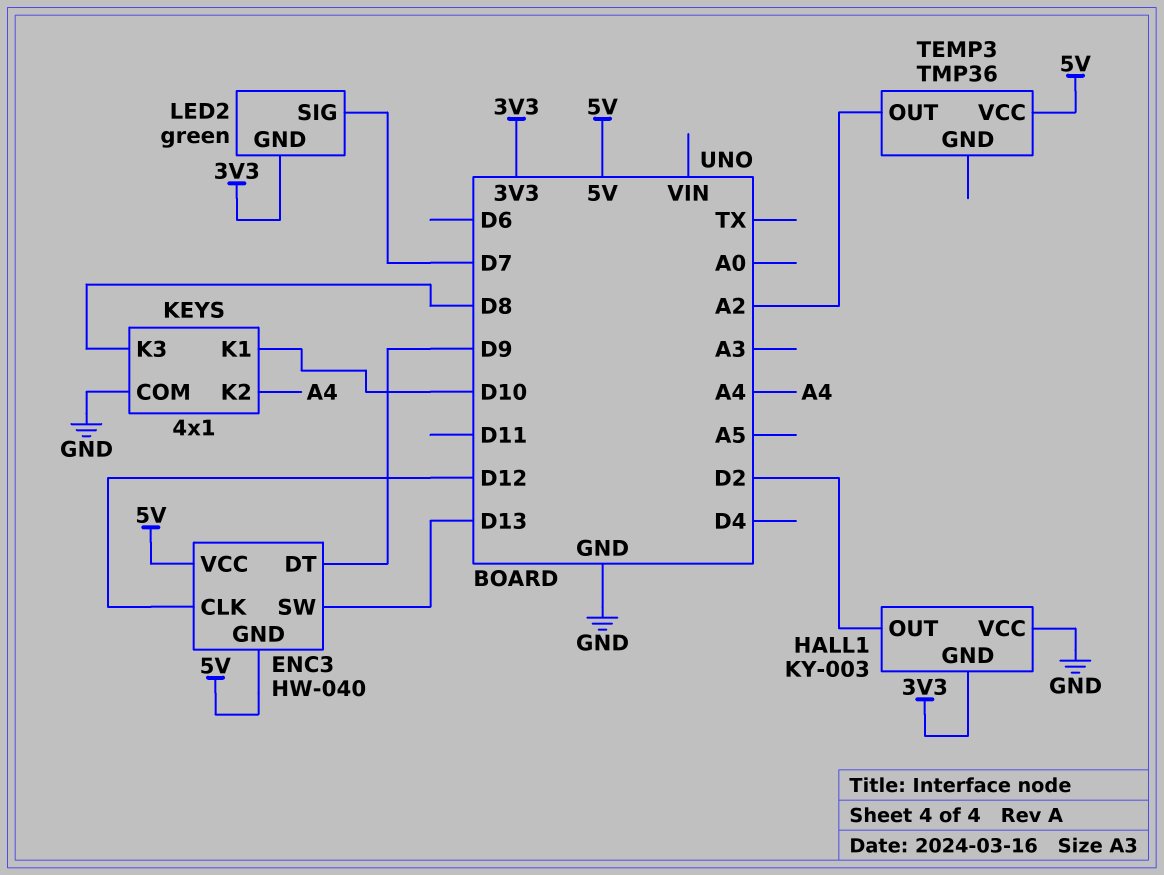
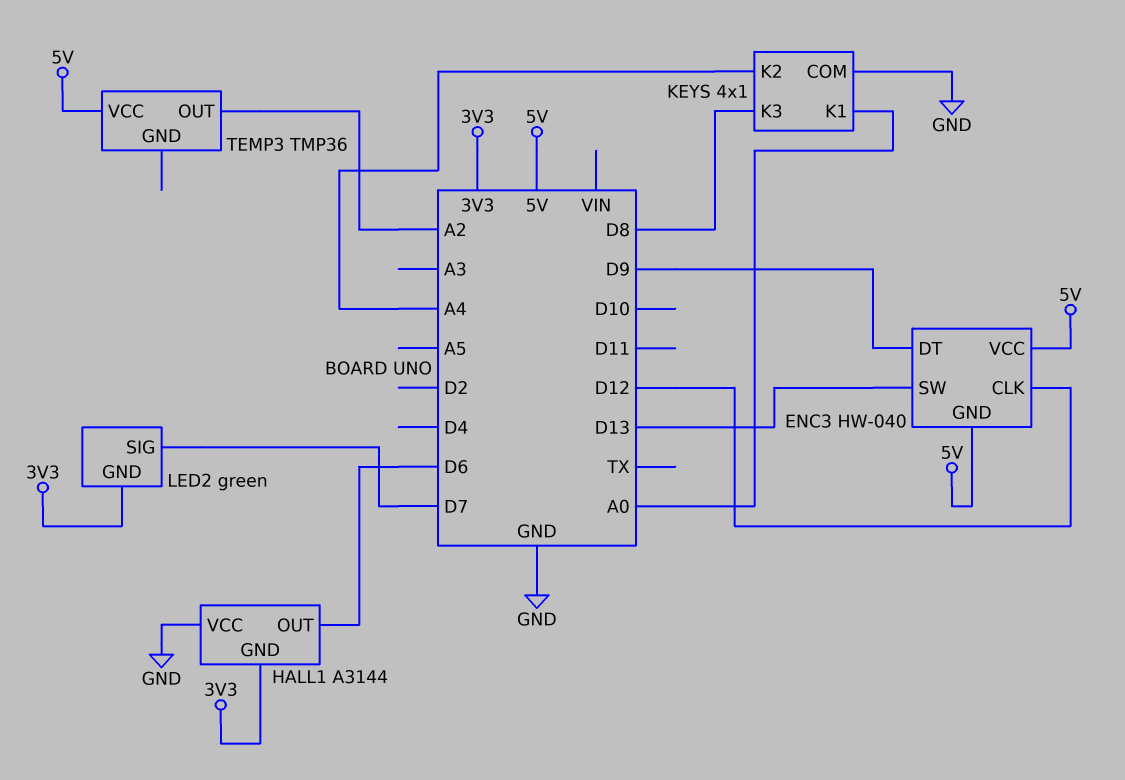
HALL1: KY-003 -> A3144
HALL1 pin OUT: D2 -> D6
KEYS pin K1: D10 -> A0

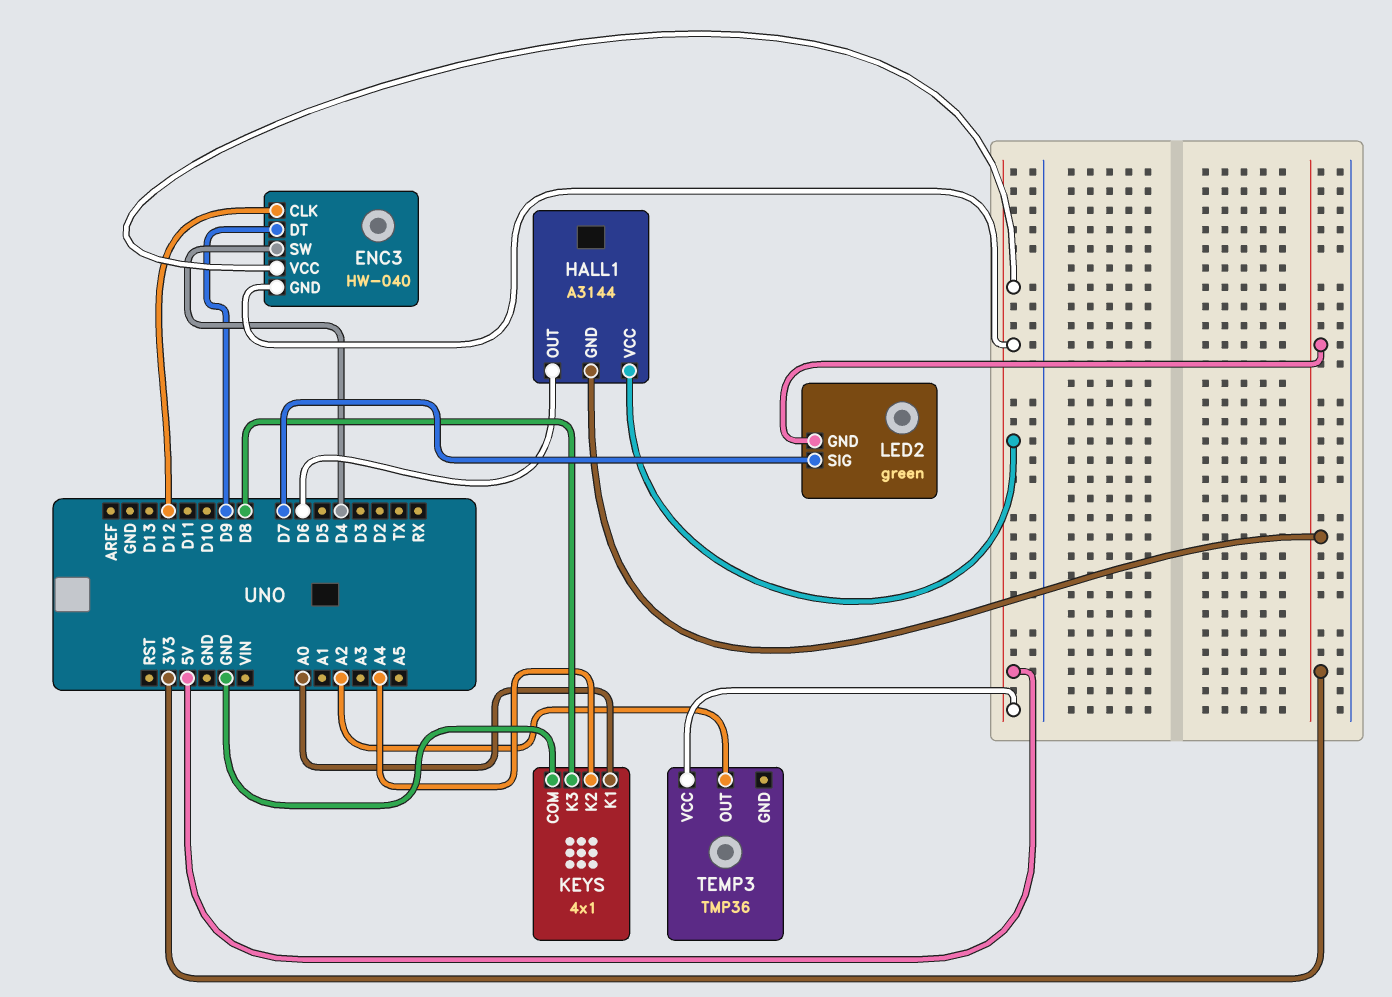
ENC3 pin SW: D13 -> D4
HALL1 pin VCC: GND -> 5V

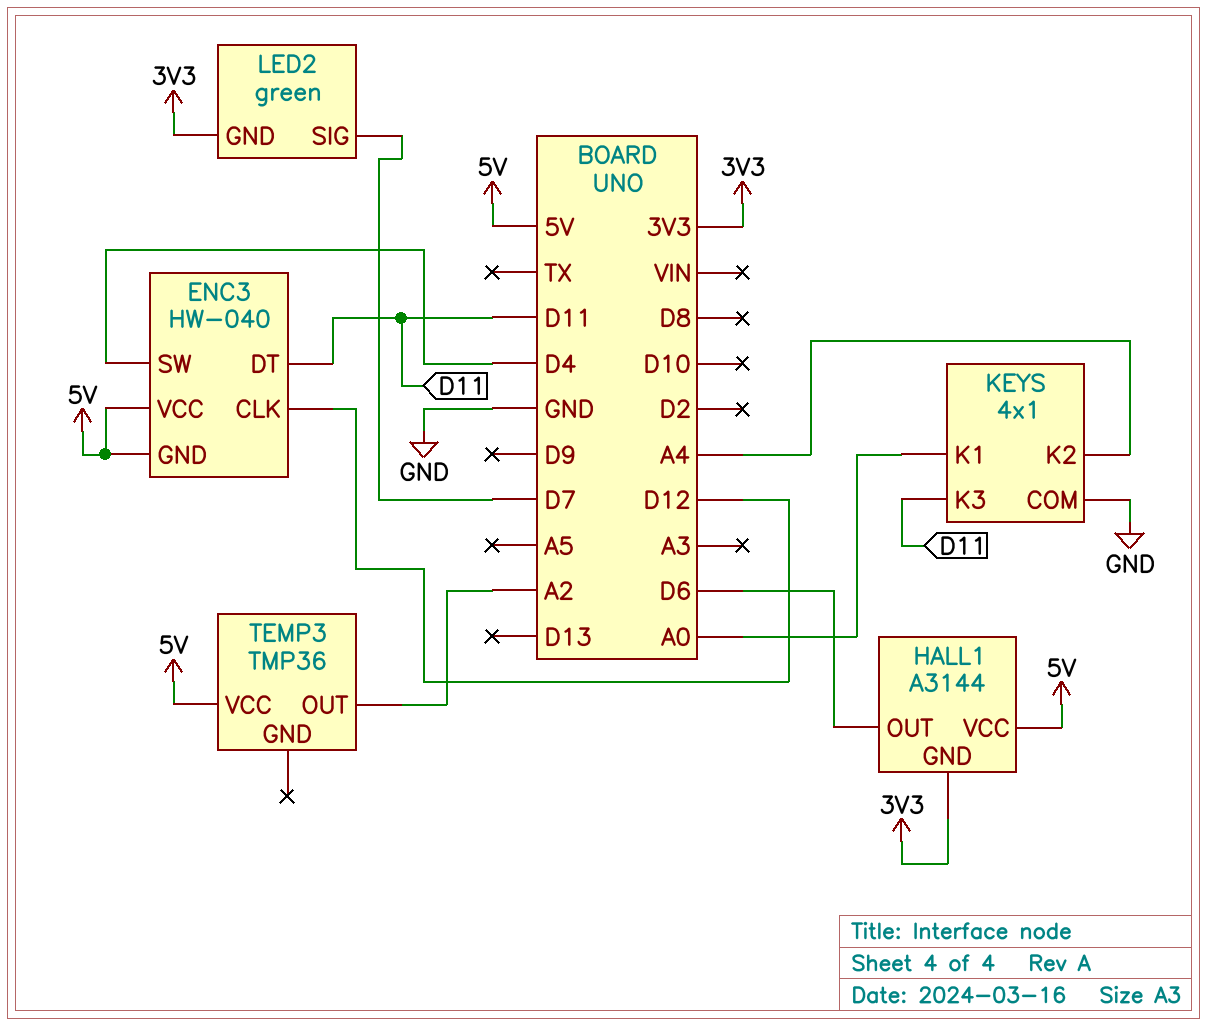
ENC3 pin DT: D9 -> D11
KEYS pin K3: D8 -> D11

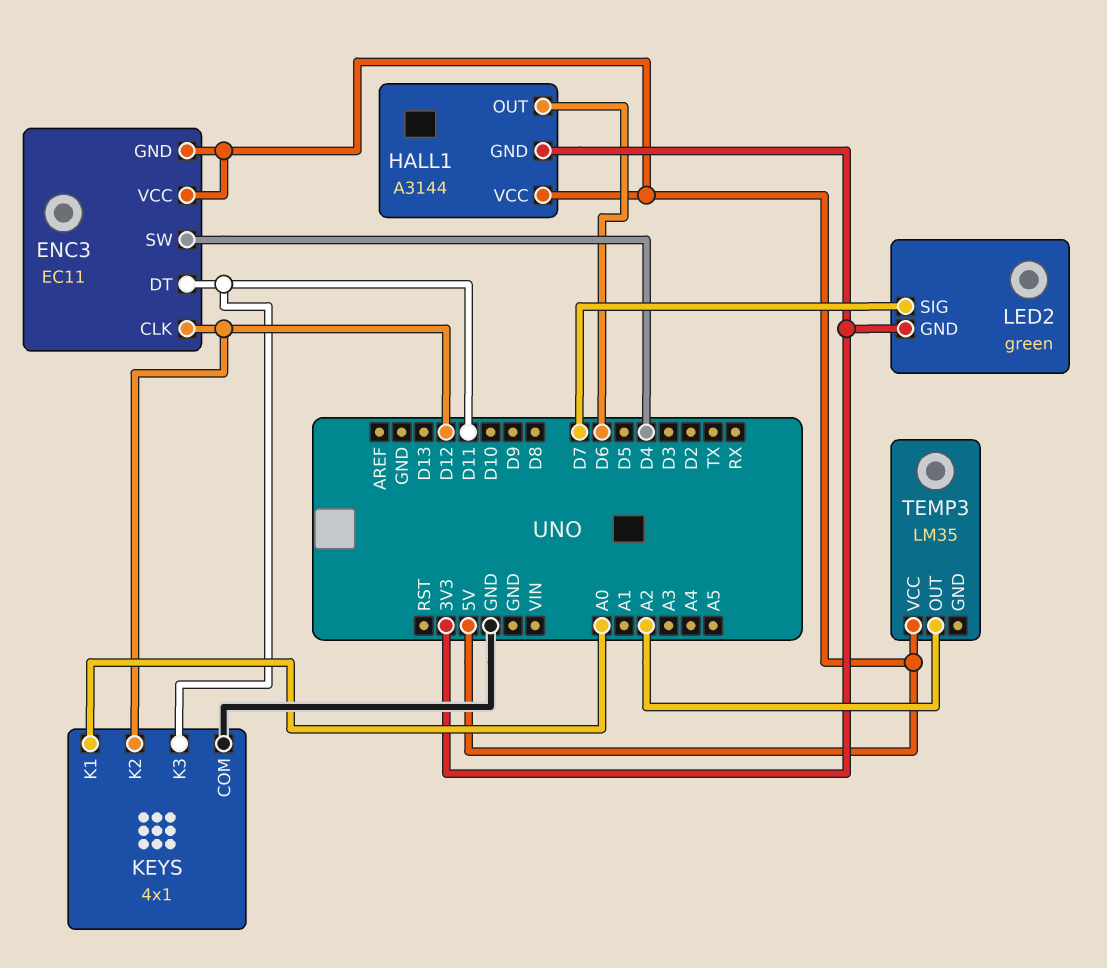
ENC3: HW-040 -> EC11
KEYS pin K2: A4 -> D12
TEMP3: TMP36 -> LM35

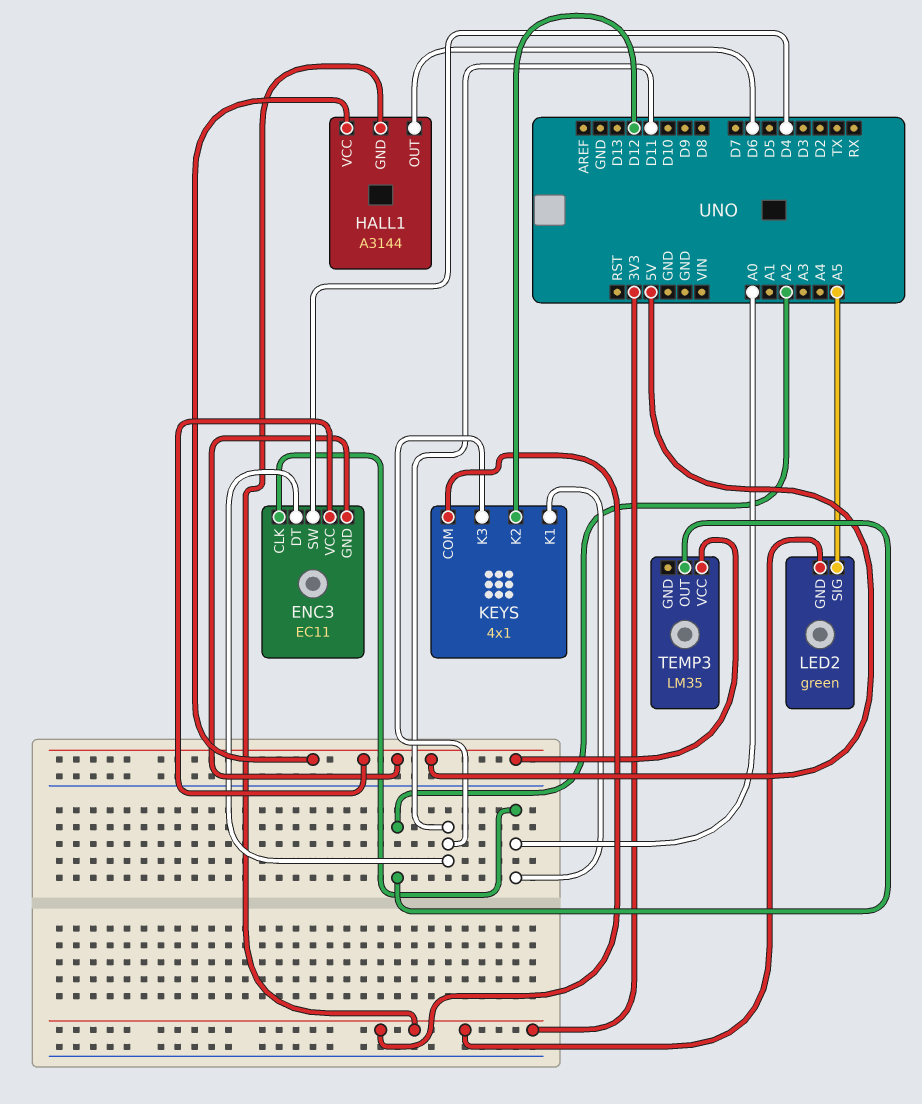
ENC3 pin CLK: D12 -> A0
KEYS pin COM: GND -> 3V3
LED2 pin SIG: D7 -> A5

